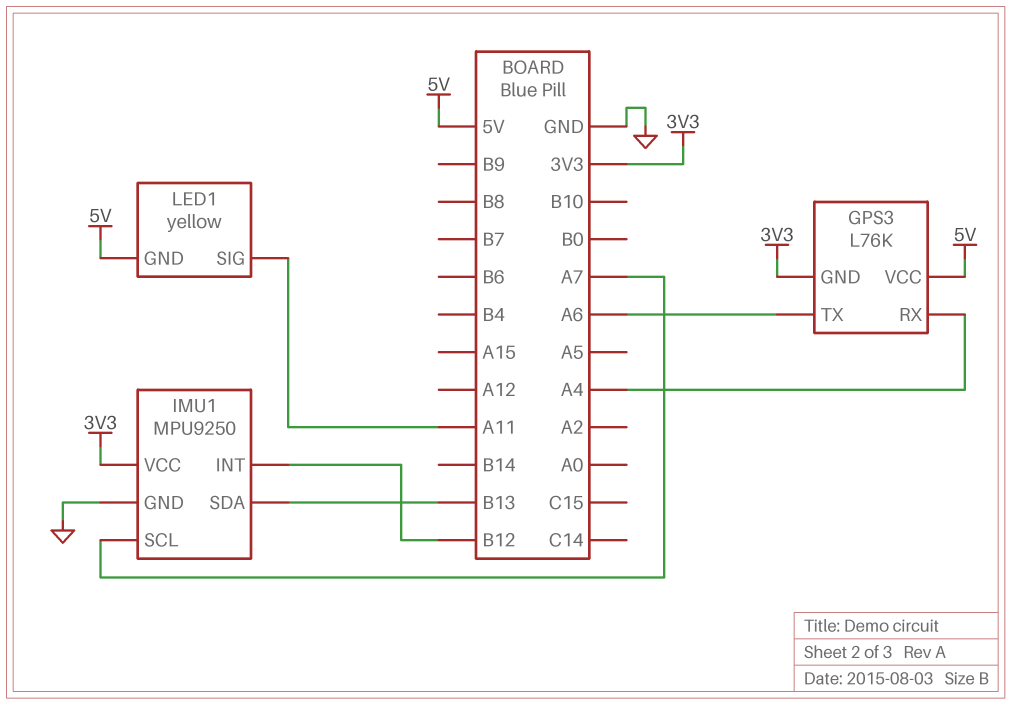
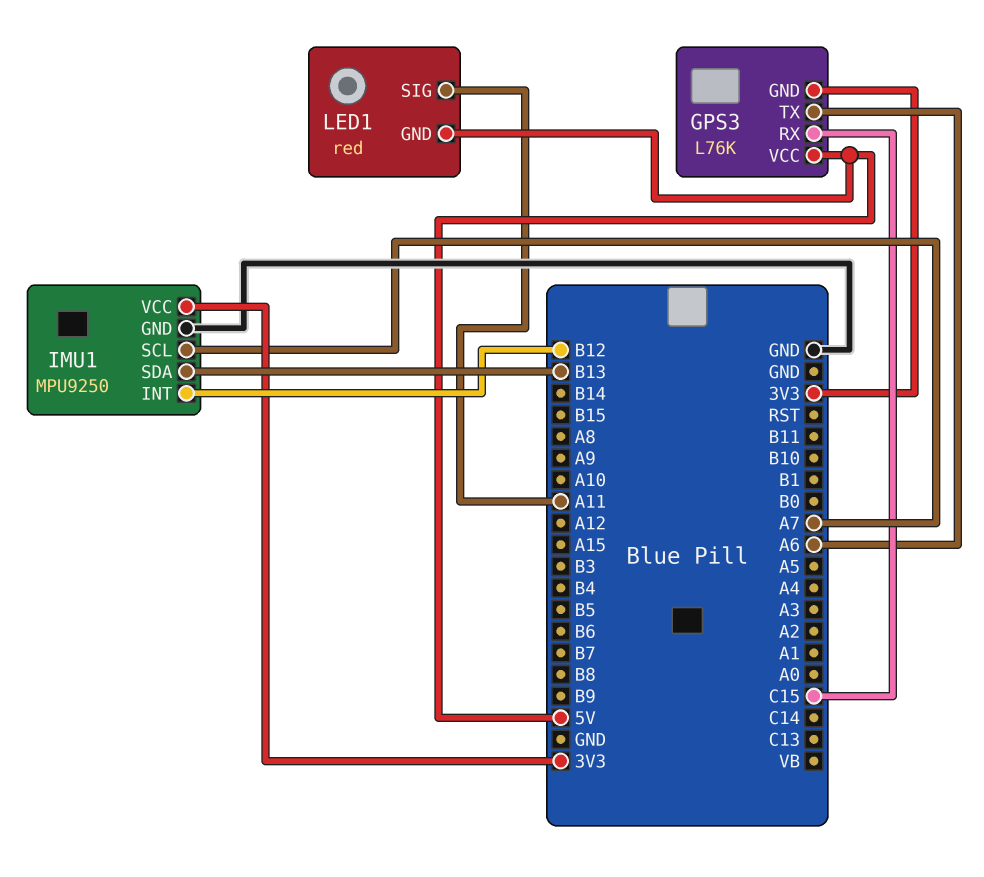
GPS3 pin RX: A4 -> C15
LED1: yellow -> red

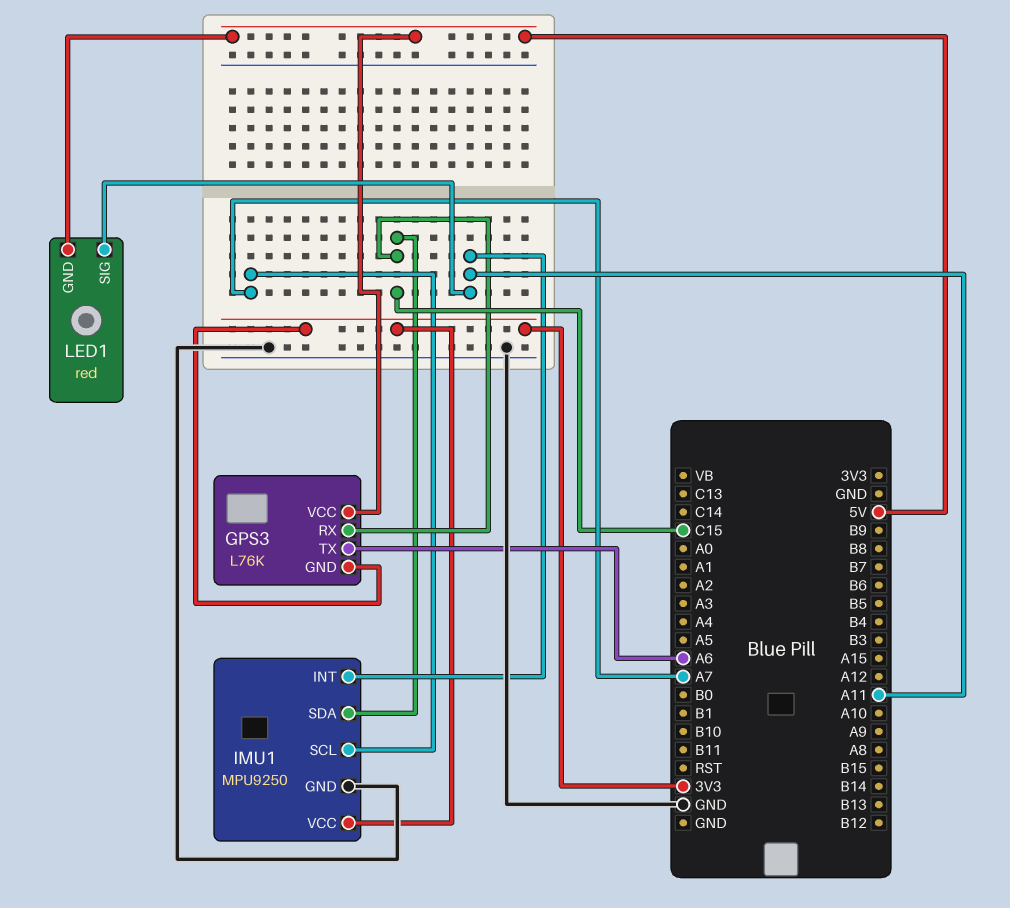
IMU1 pin INT: B12 -> A11
IMU1 pin SDA: B13 -> C15

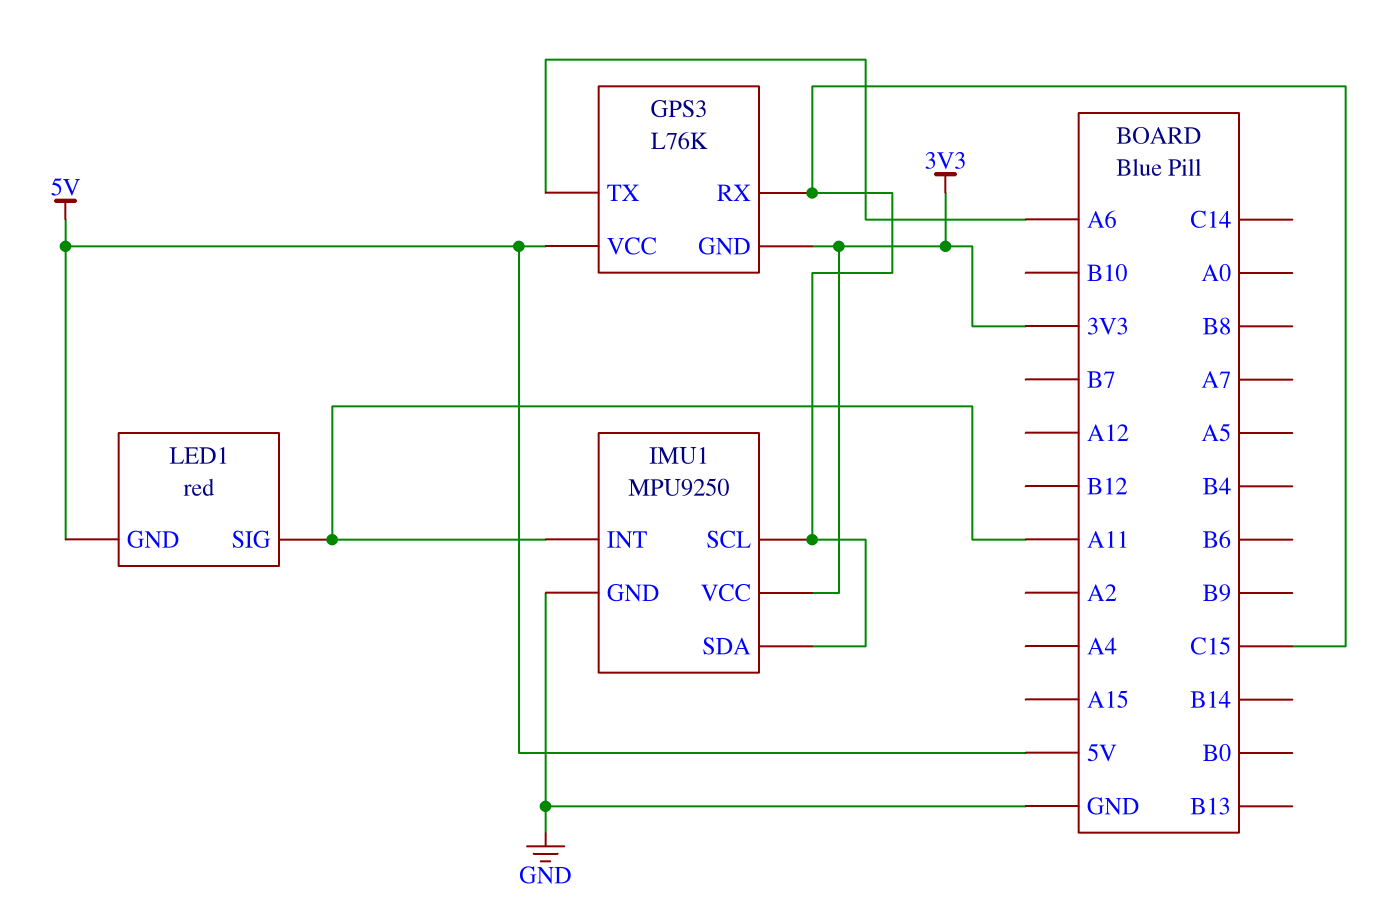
IMU1 pin SCL: A7 -> C15

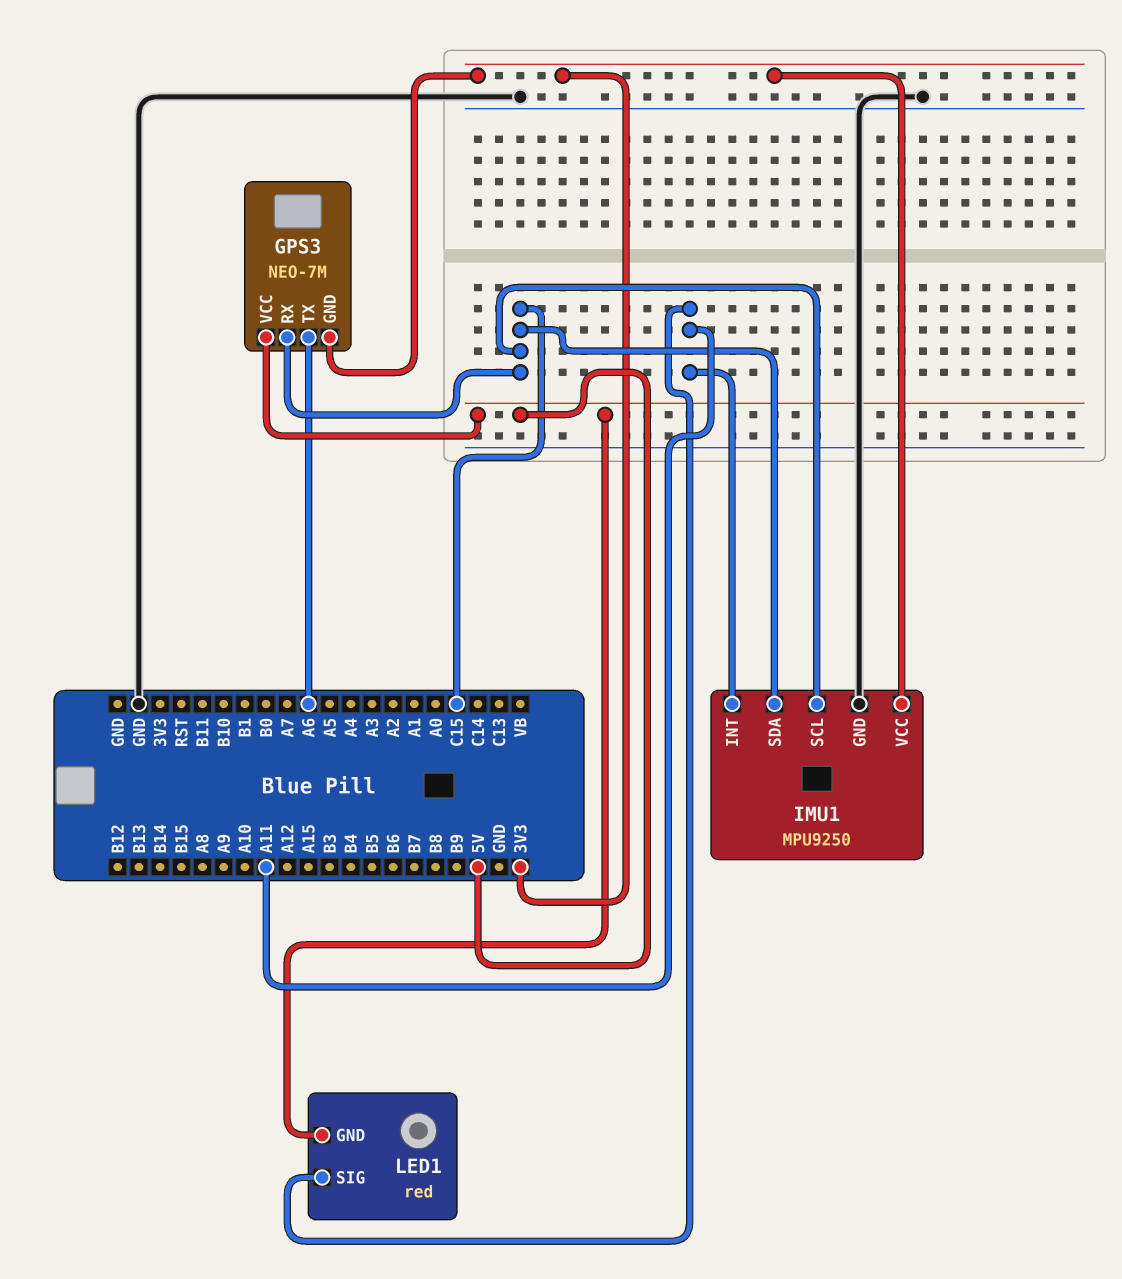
GPS3: L76K -> NEO-7M

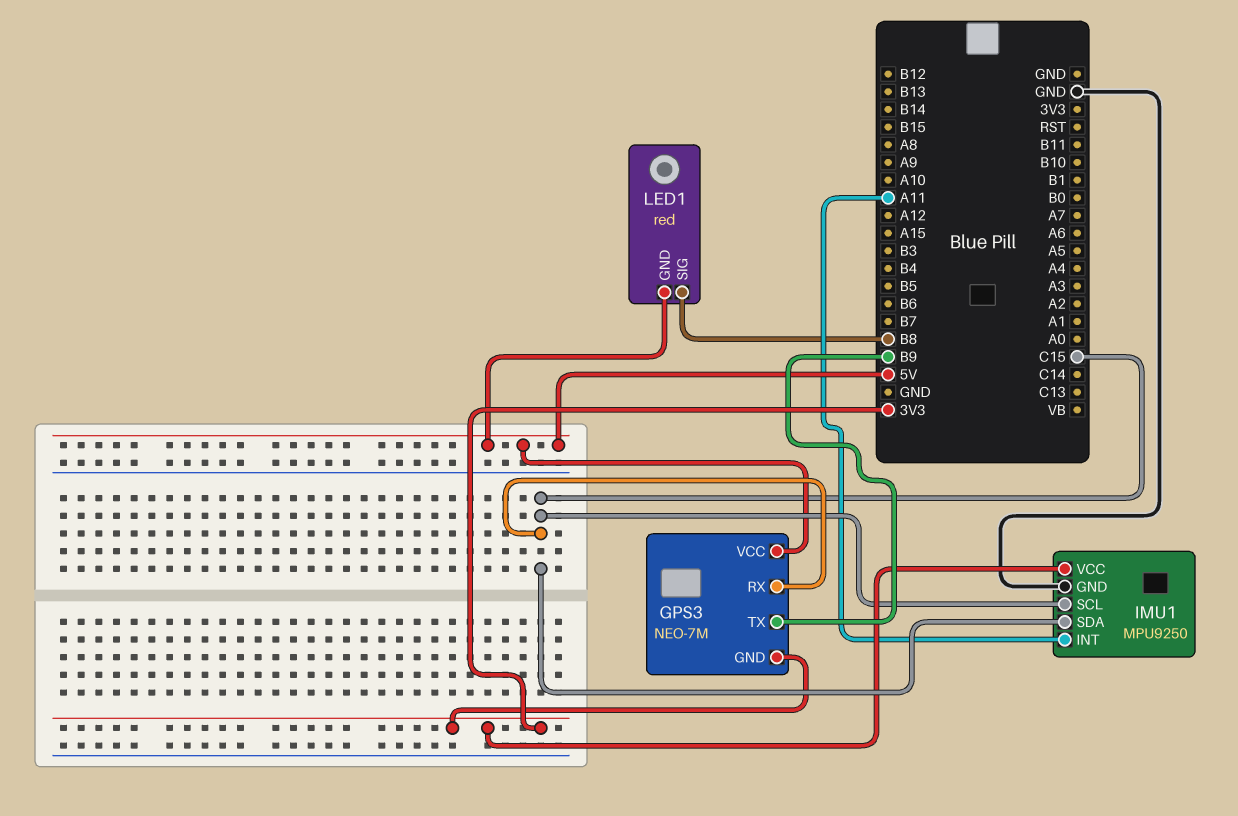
GPS3 pin TX: A6 -> B9
LED1 pin SIG: A11 -> B8

